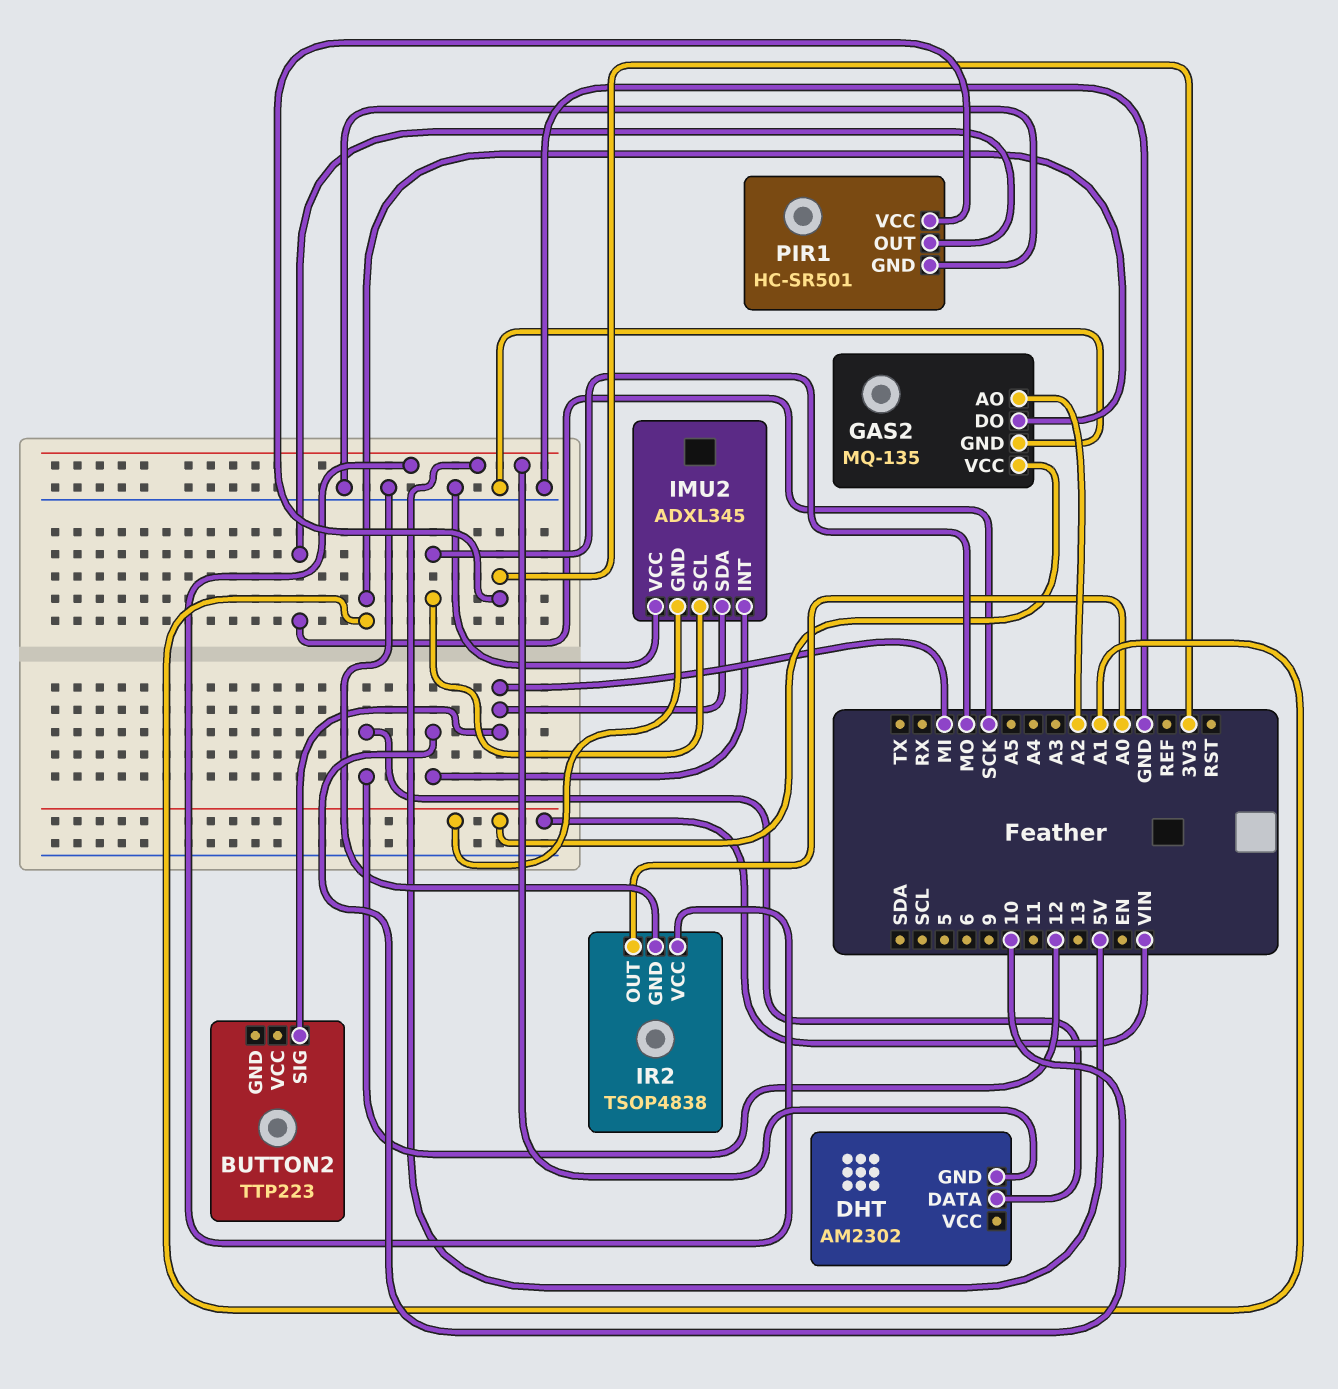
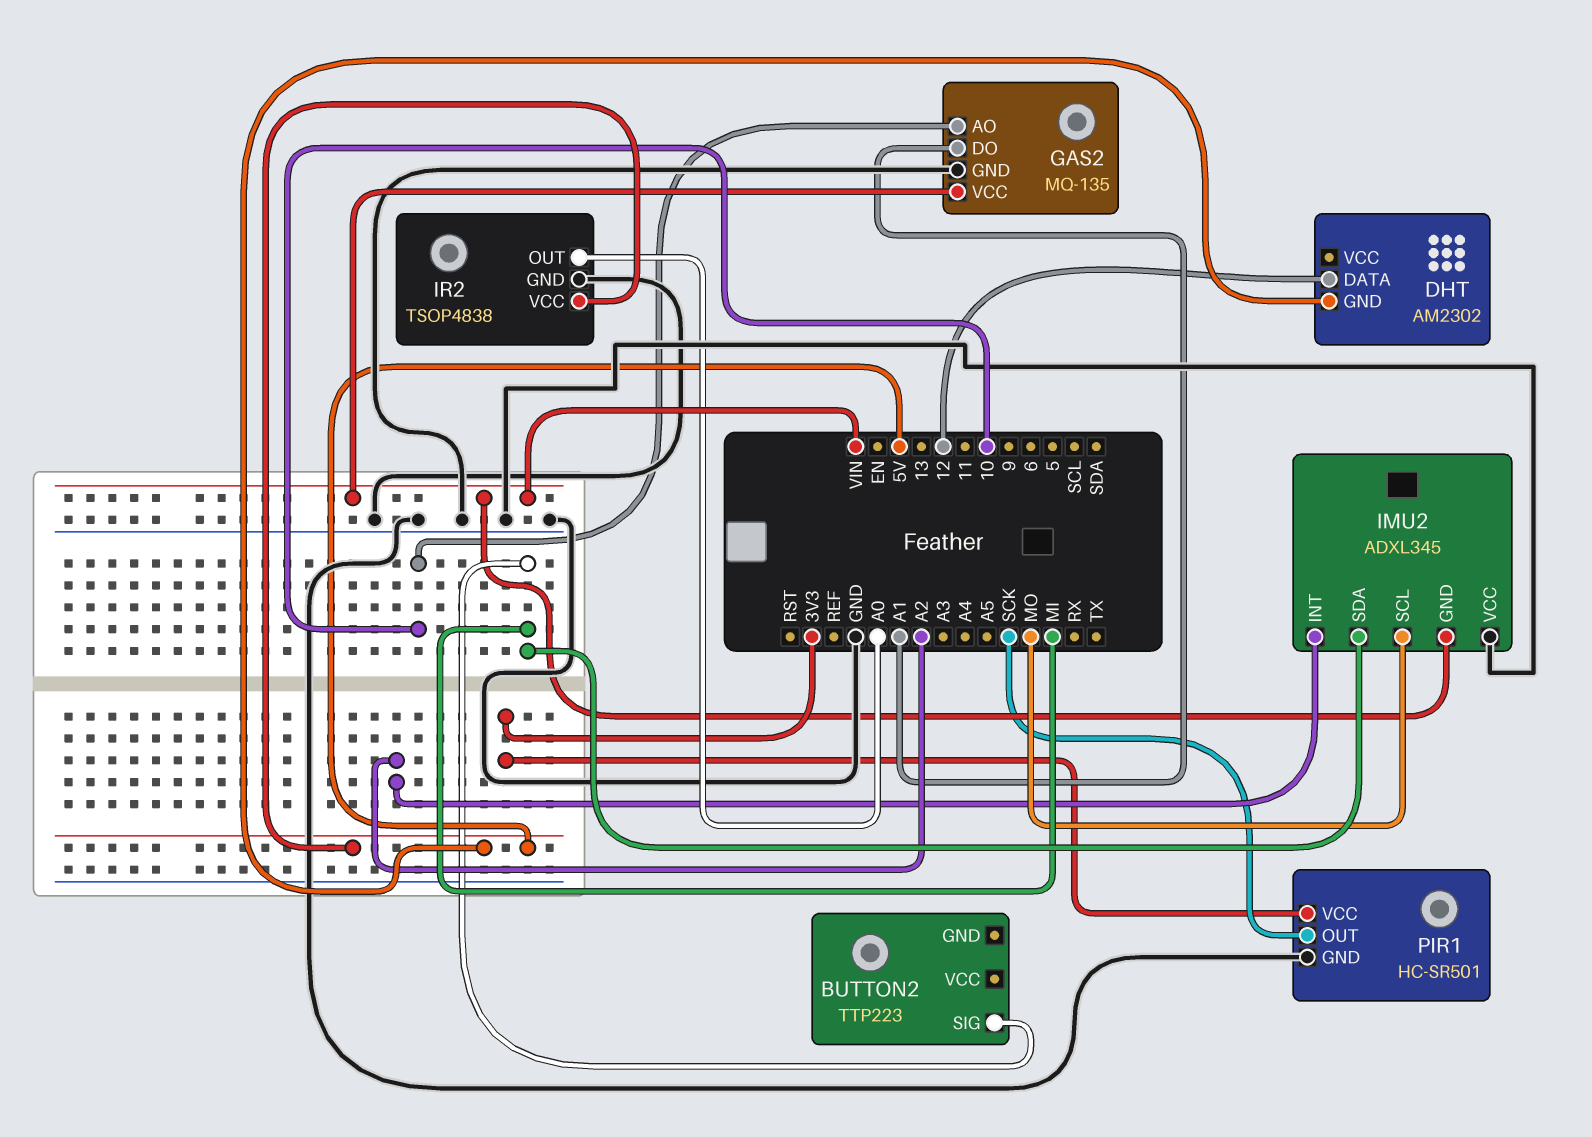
GAS2 pin AO: A2 -> 10
IMU2 pin INT: 10 -> A2

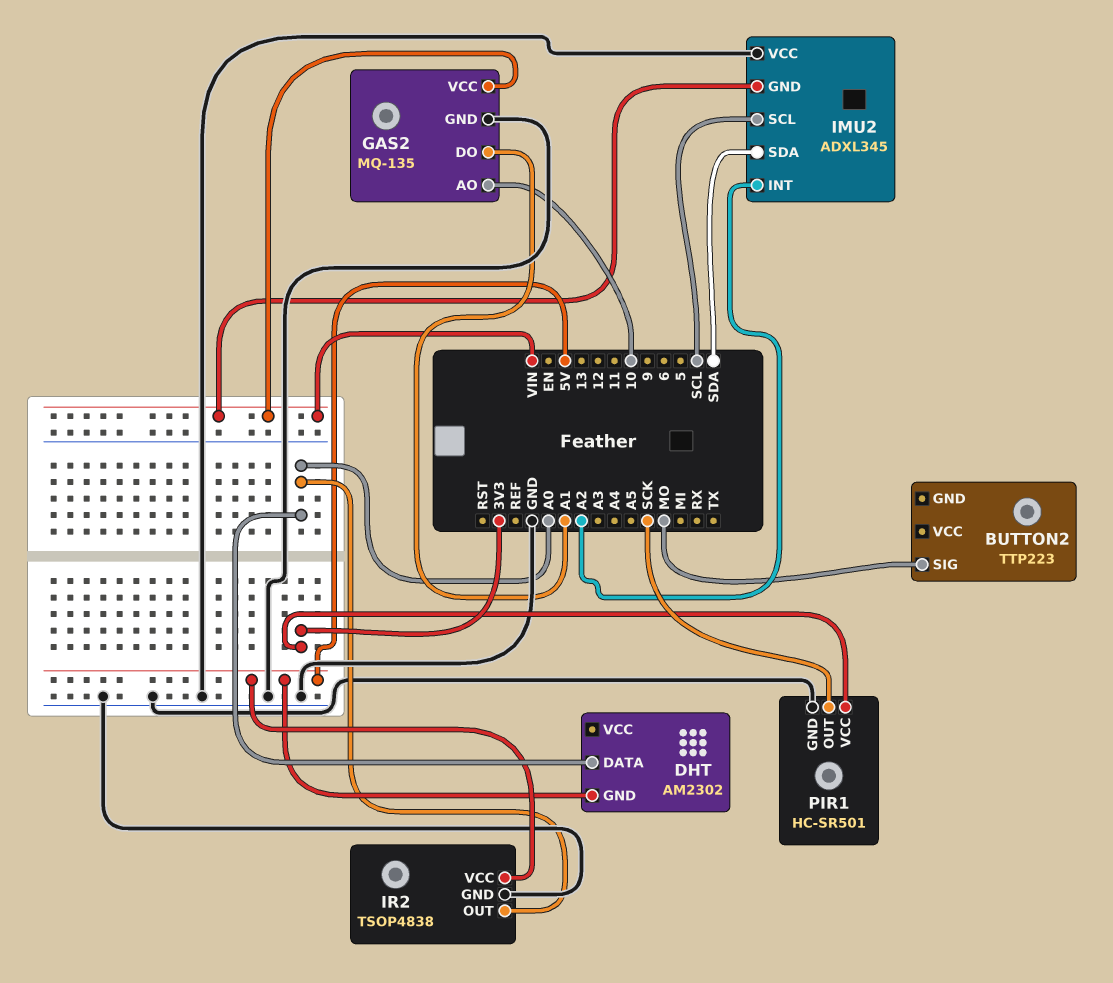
BUTTON2 pin SIG: MI -> MO
DHT pin DATA: 12 -> A0
IMU2 pin SCL: MO -> SCL
IMU2 pin SDA: MI -> SDA

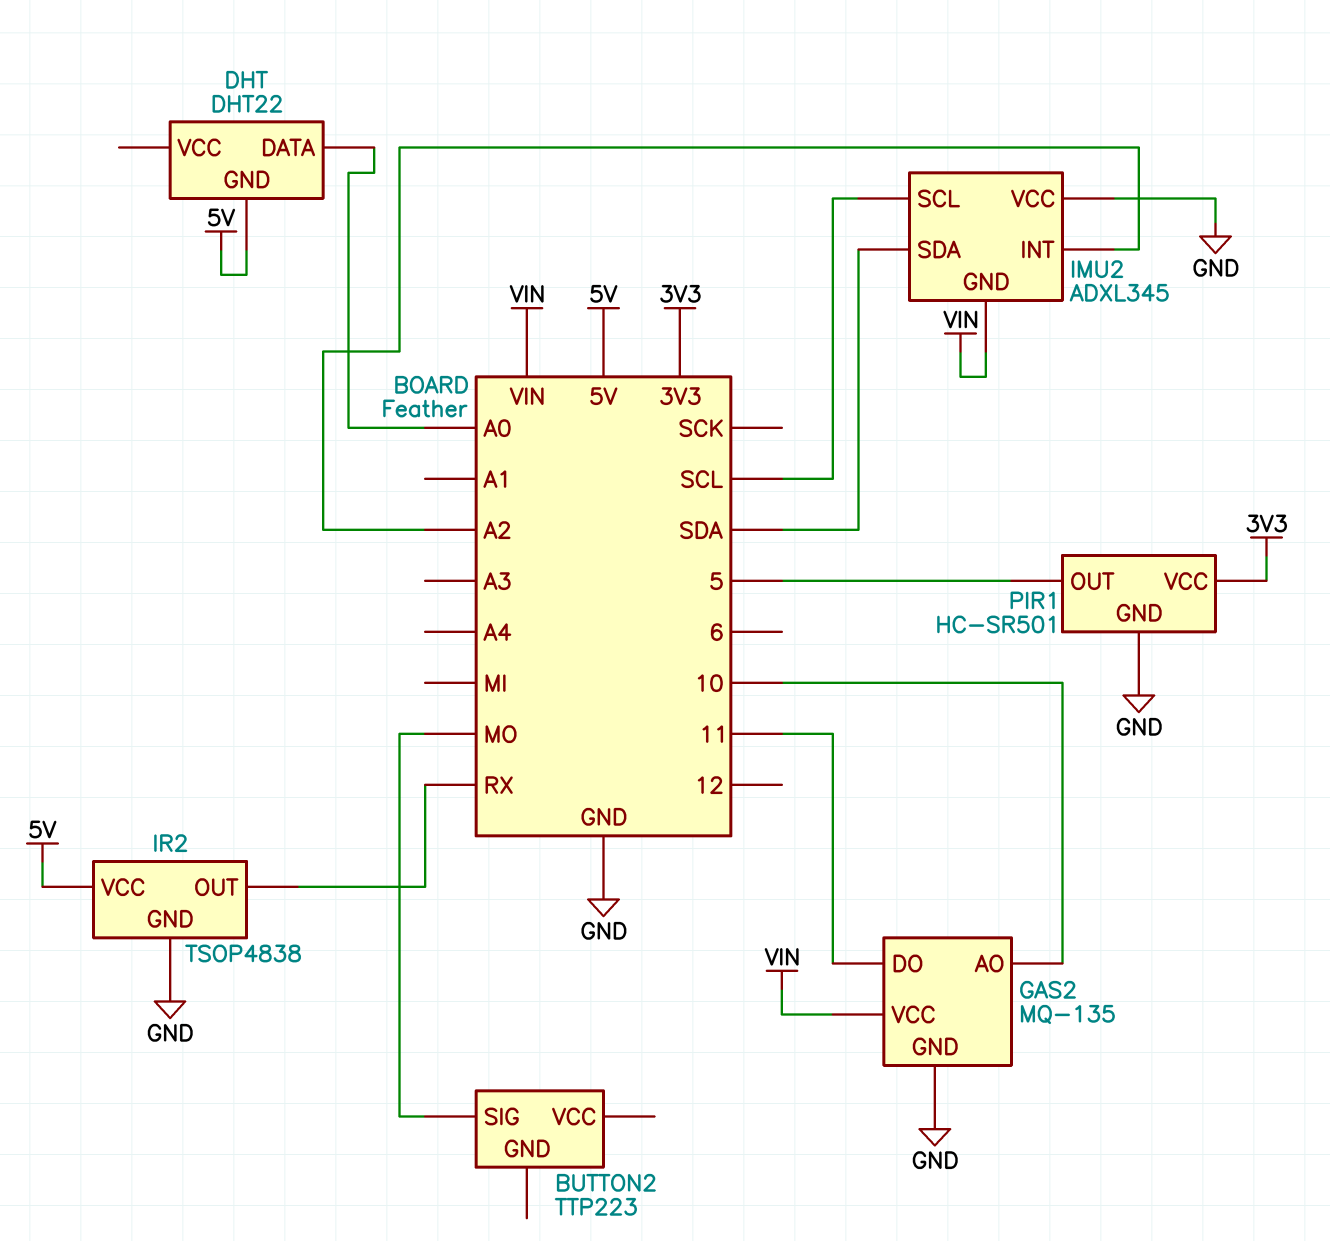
DHT: AM2302 -> DHT22
GAS2 pin DO: A1 -> 11
IR2 pin OUT: A0 -> RX
PIR1 pin OUT: SCK -> 5

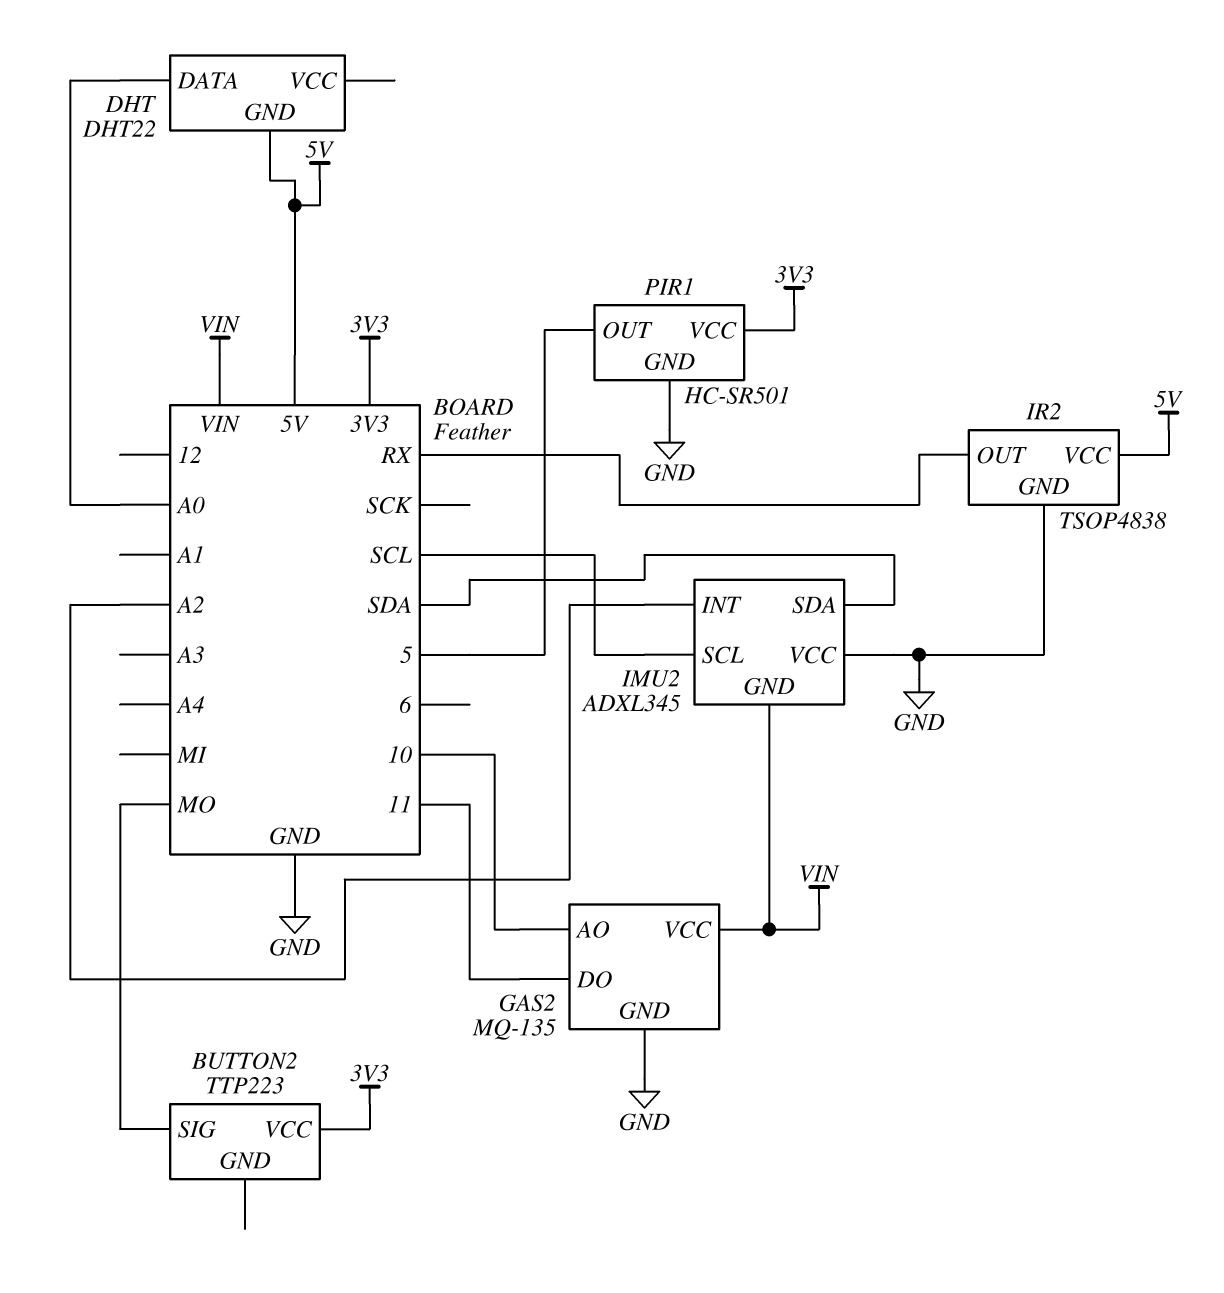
BUTTON2 pin VCC: none -> 3V3

